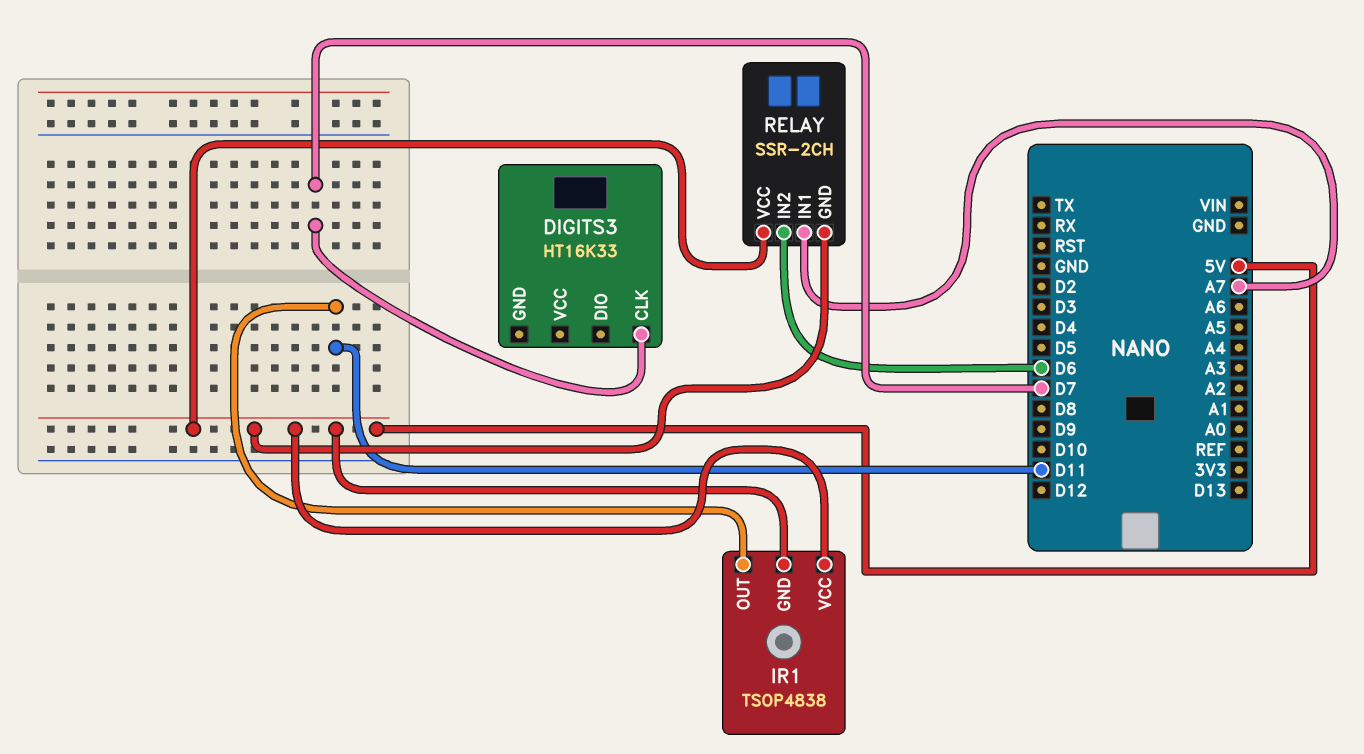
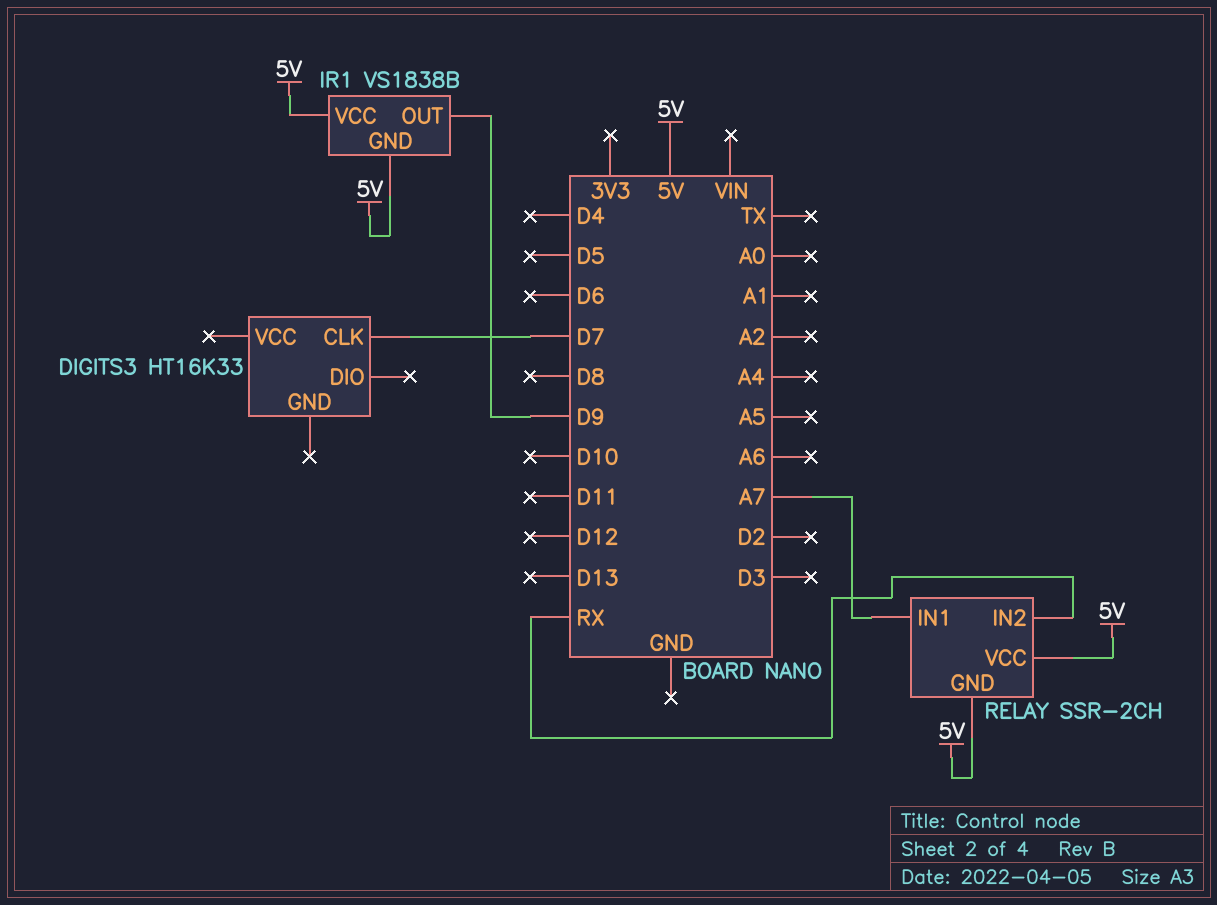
IR1: TSOP4838 -> VS1838B
IR1 pin OUT: D11 -> D9
RELAY pin IN2: D6 -> RX

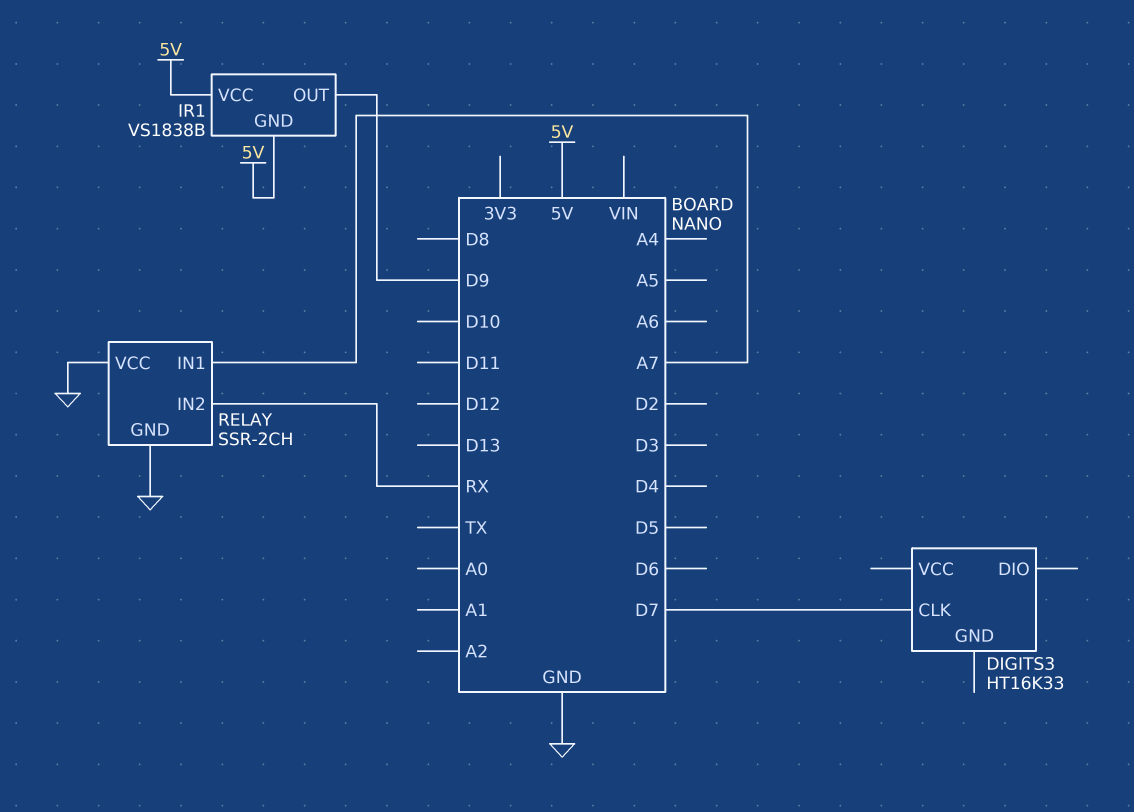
RELAY pin GND: 5V -> GND
RELAY pin VCC: 5V -> GND

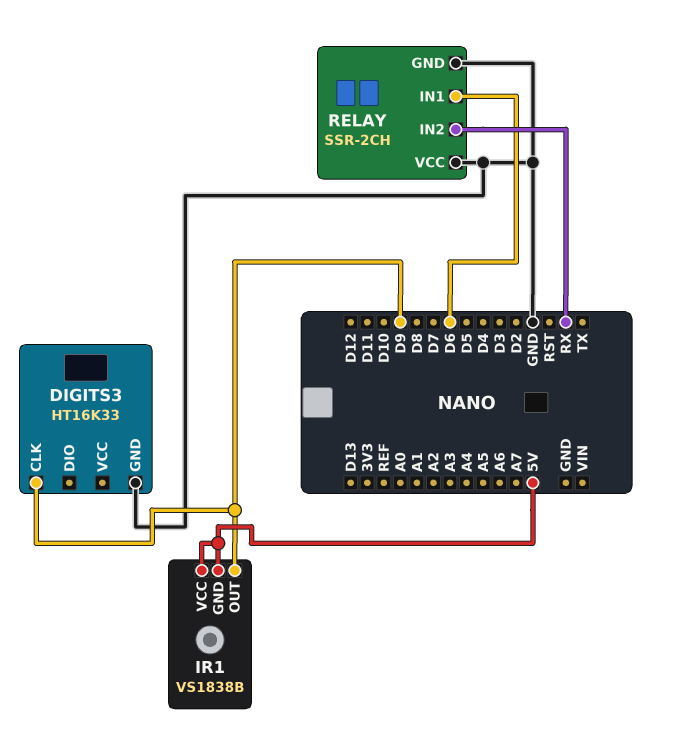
DIGITS3 pin CLK: D7 -> D9
DIGITS3 pin GND: none -> GND
RELAY pin IN1: A7 -> D6

